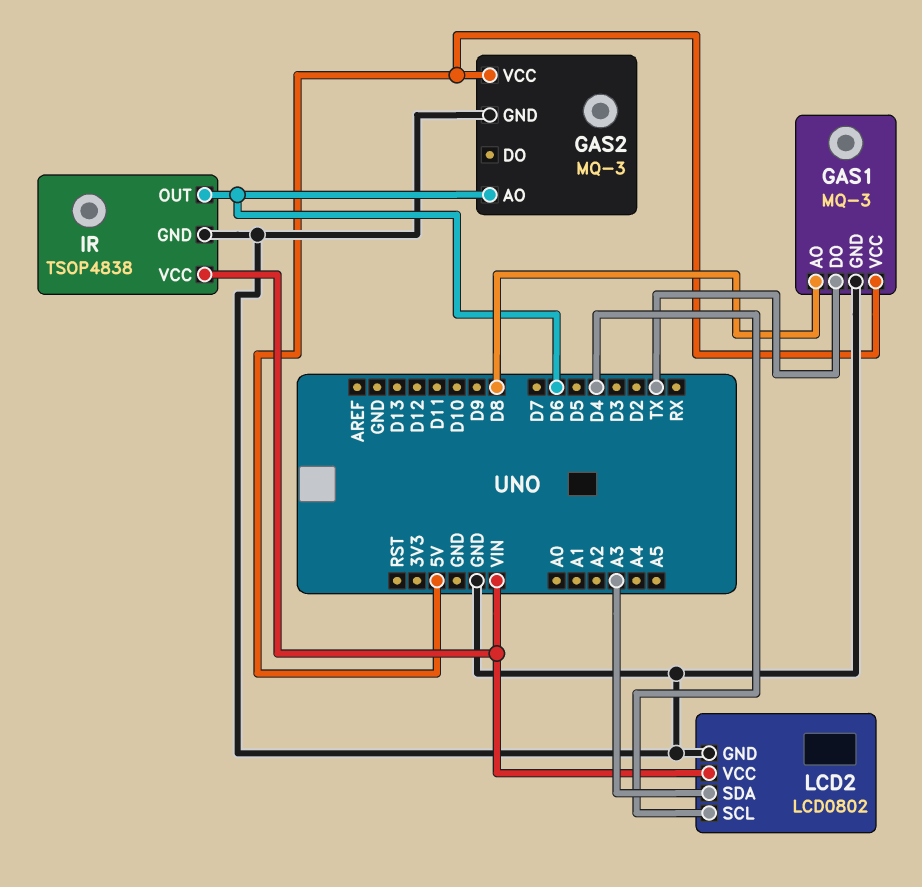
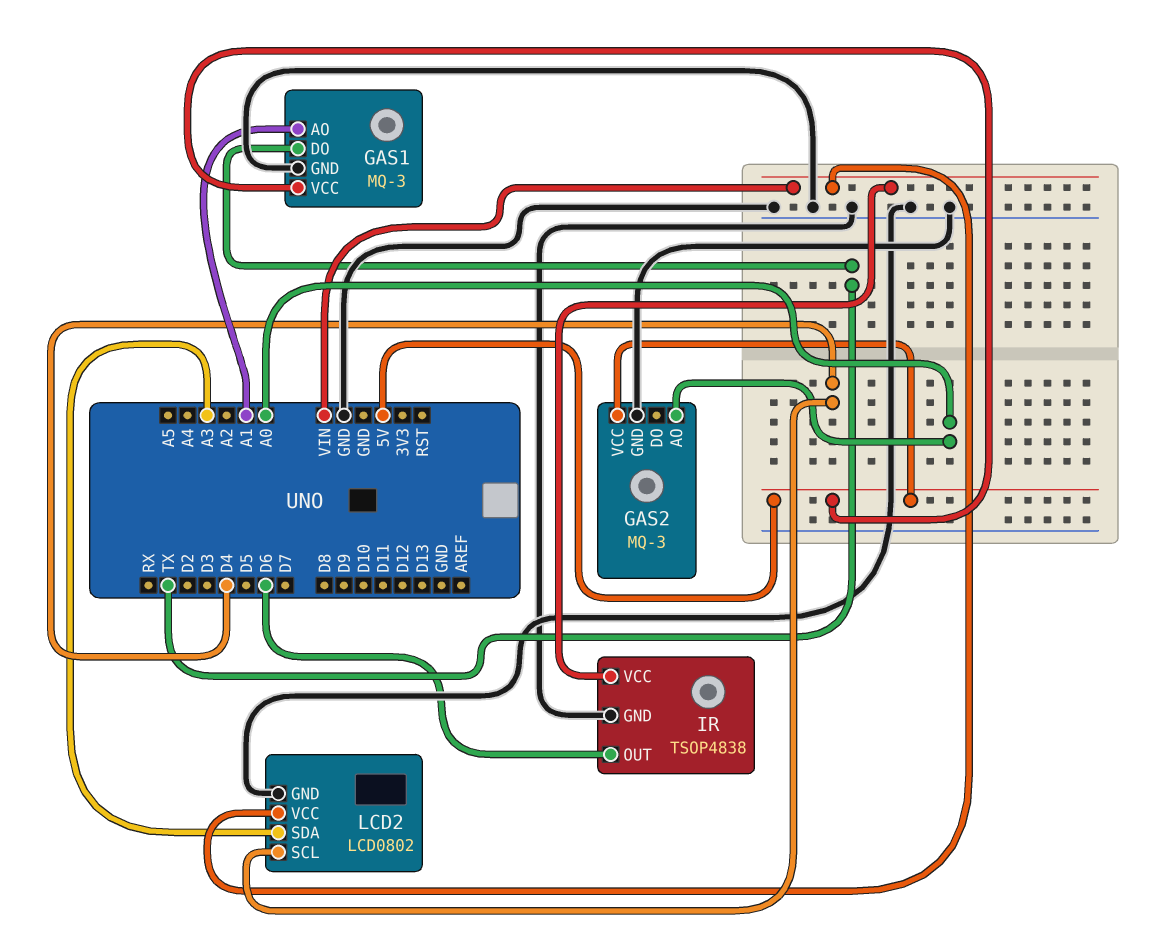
GAS1 pin AO: D8 -> A1
GAS2 pin AO: D6 -> A0

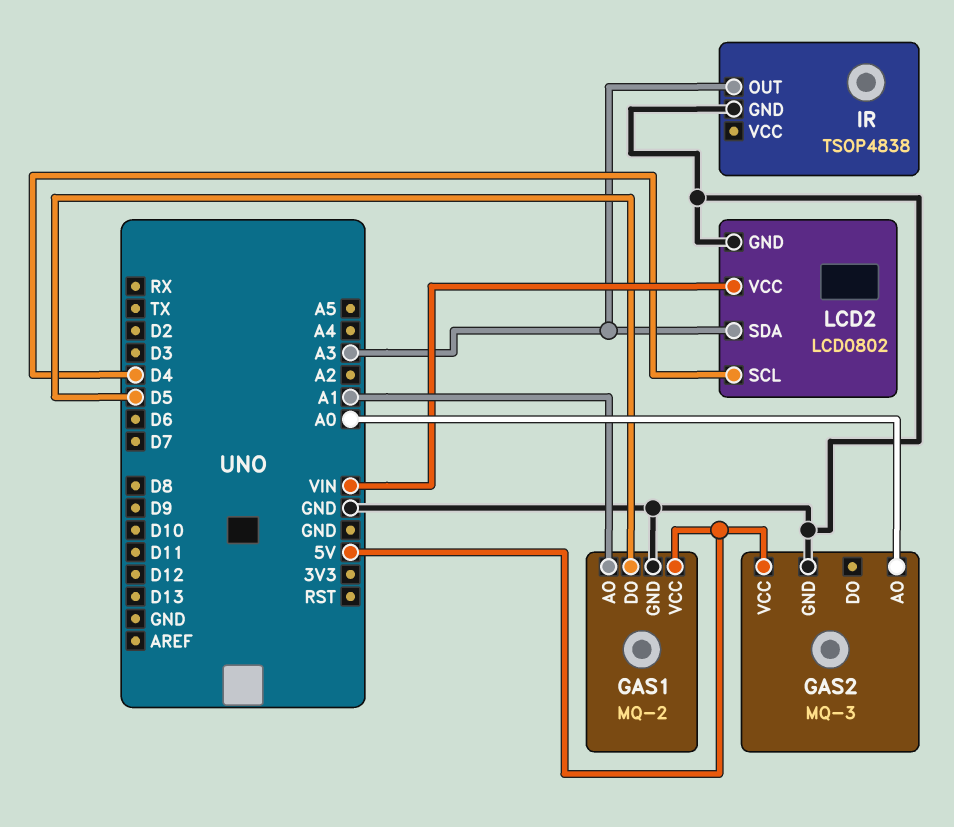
GAS1: MQ-3 -> MQ-2
GAS1 pin DO: TX -> D5
IR pin OUT: D6 -> A3
IR pin VCC: VIN -> none

